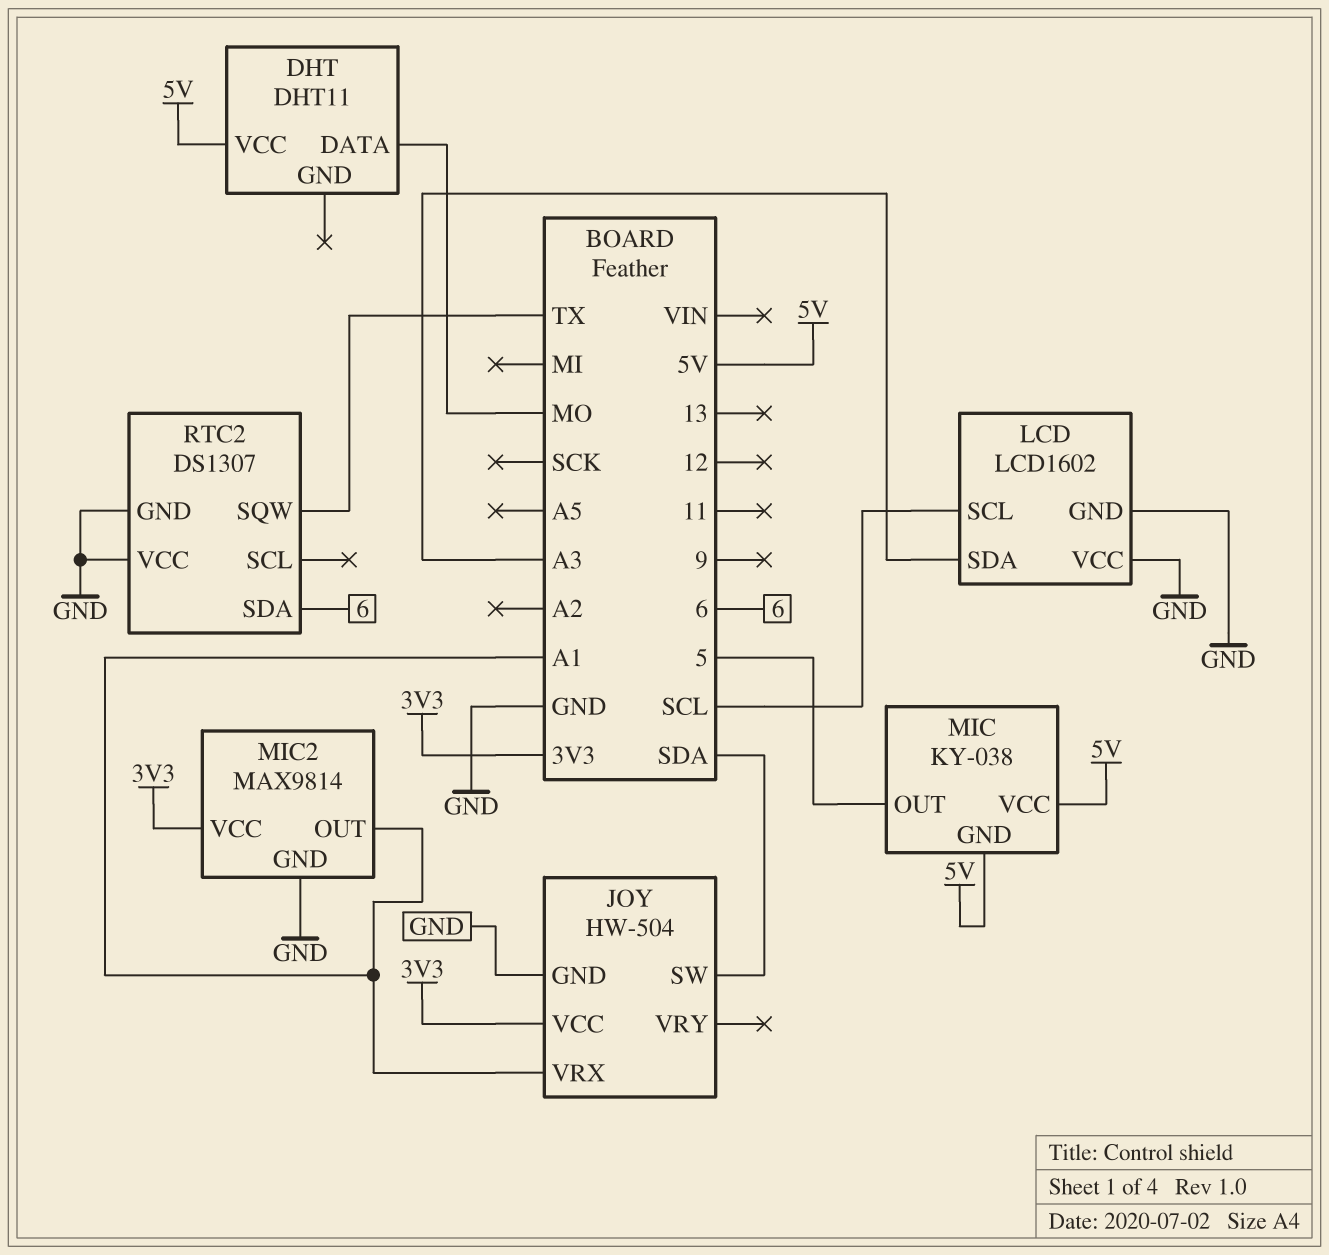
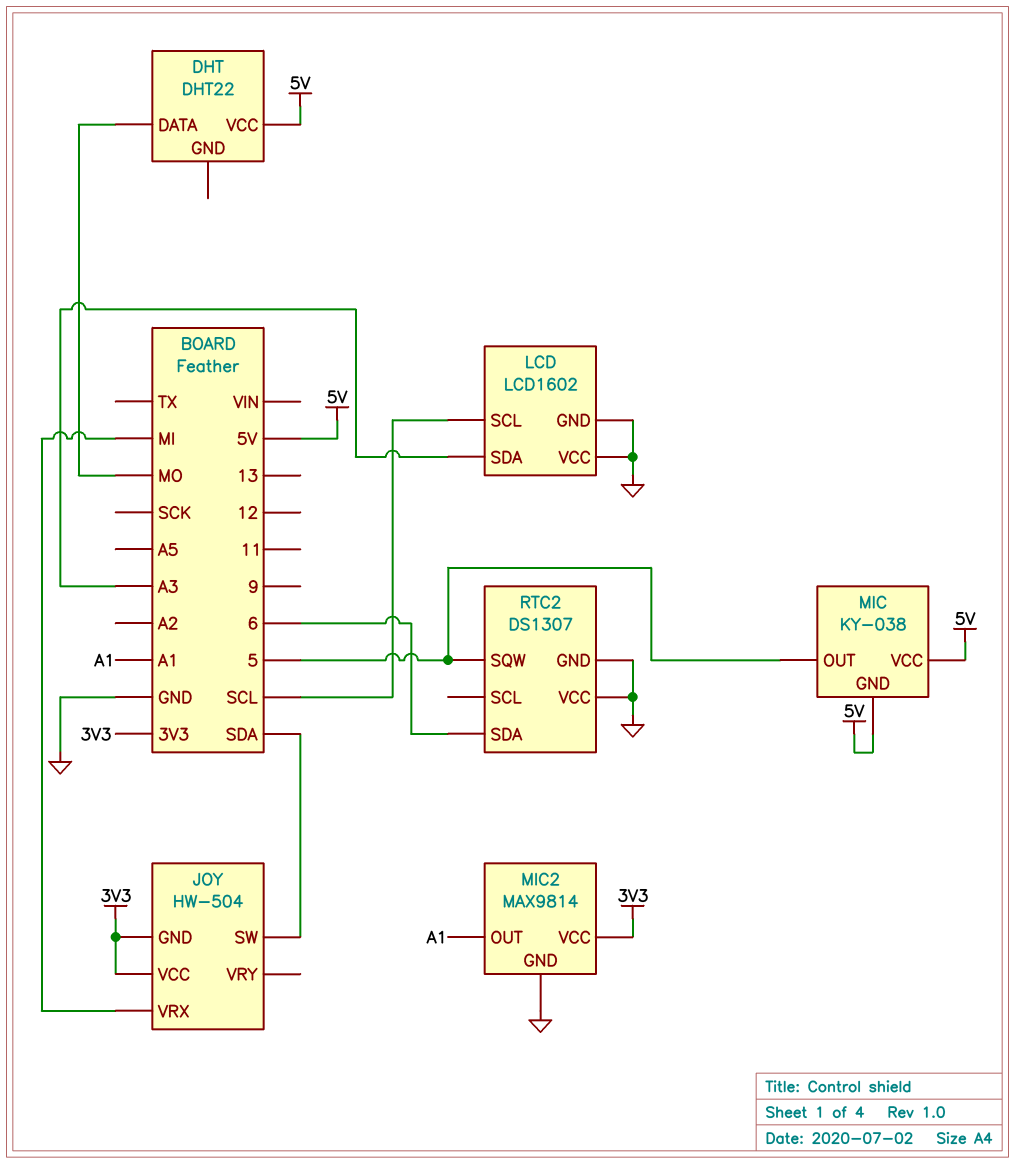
DHT: DHT11 -> DHT22
JOY pin GND: GND -> 3V3
JOY pin VRX: A1 -> MI
RTC2 pin SQW: TX -> 5

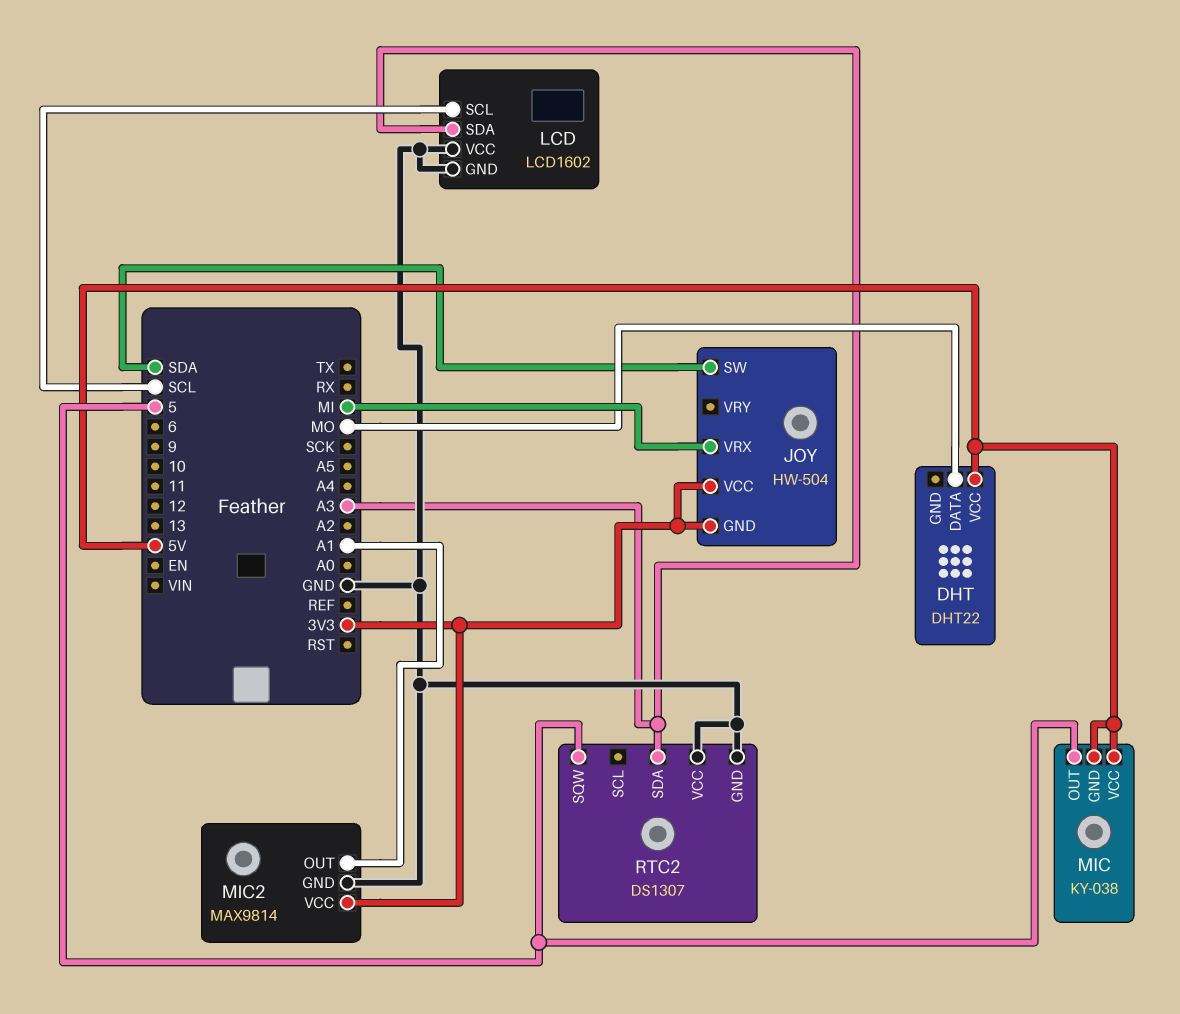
RTC2 pin SDA: 6 -> A3

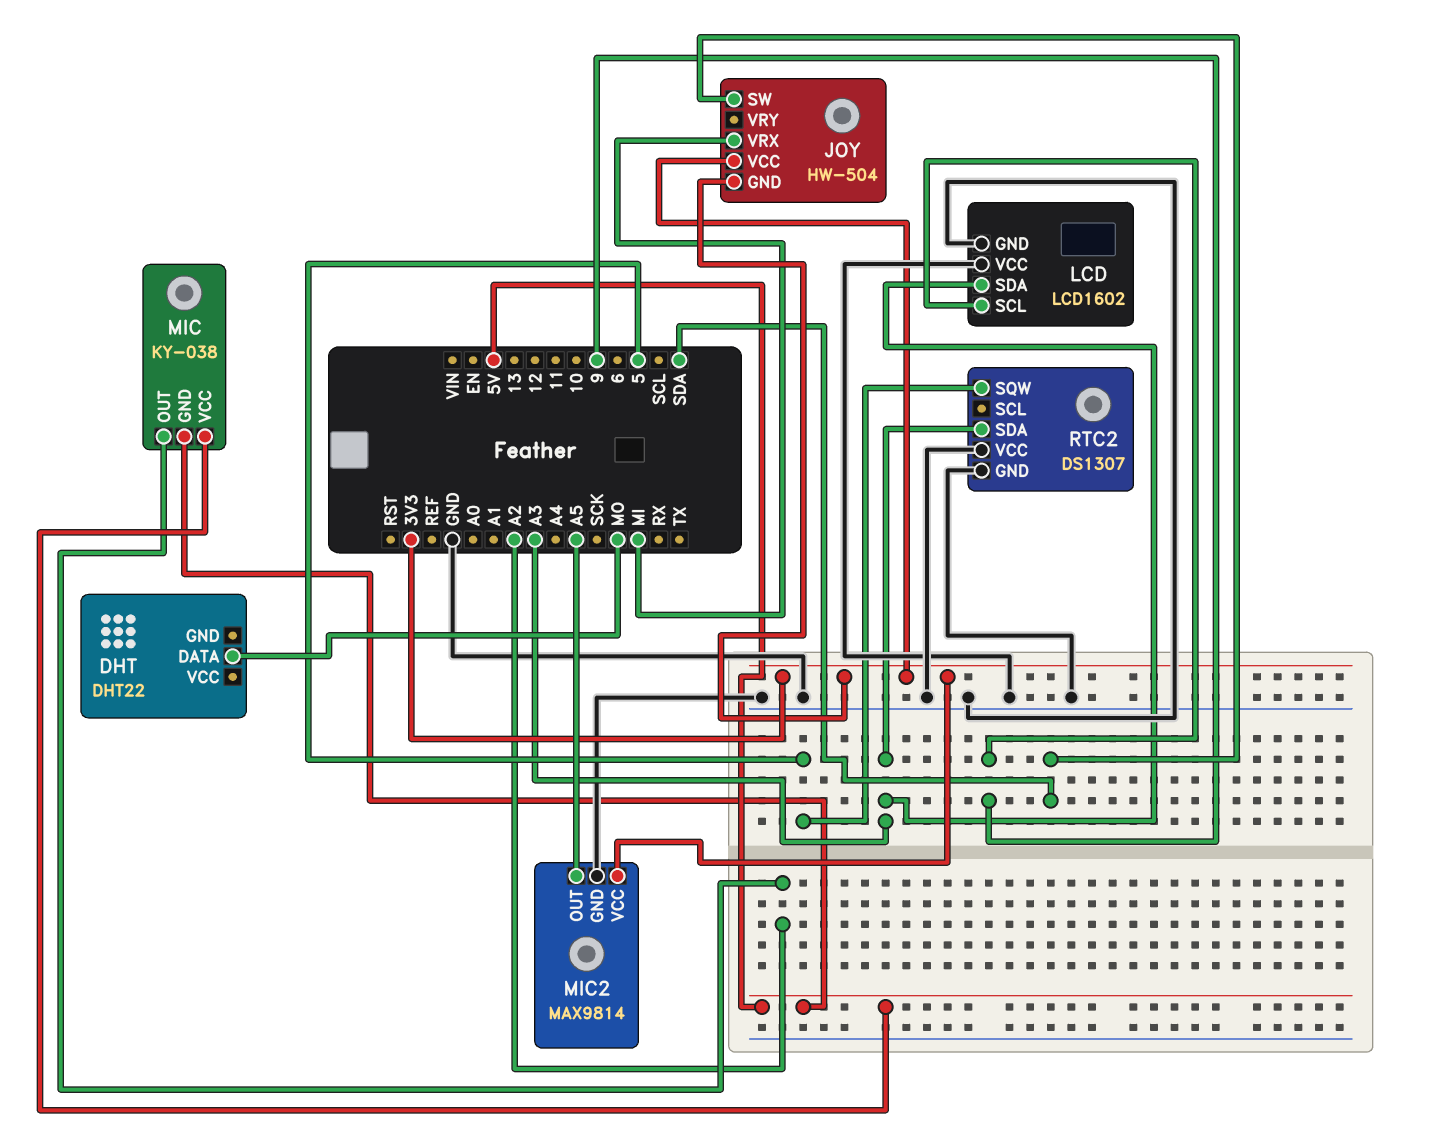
DHT pin VCC: 5V -> none
LCD pin SCL: SCL -> 9
MIC pin OUT: 5 -> A2
MIC2 pin OUT: A1 -> A5

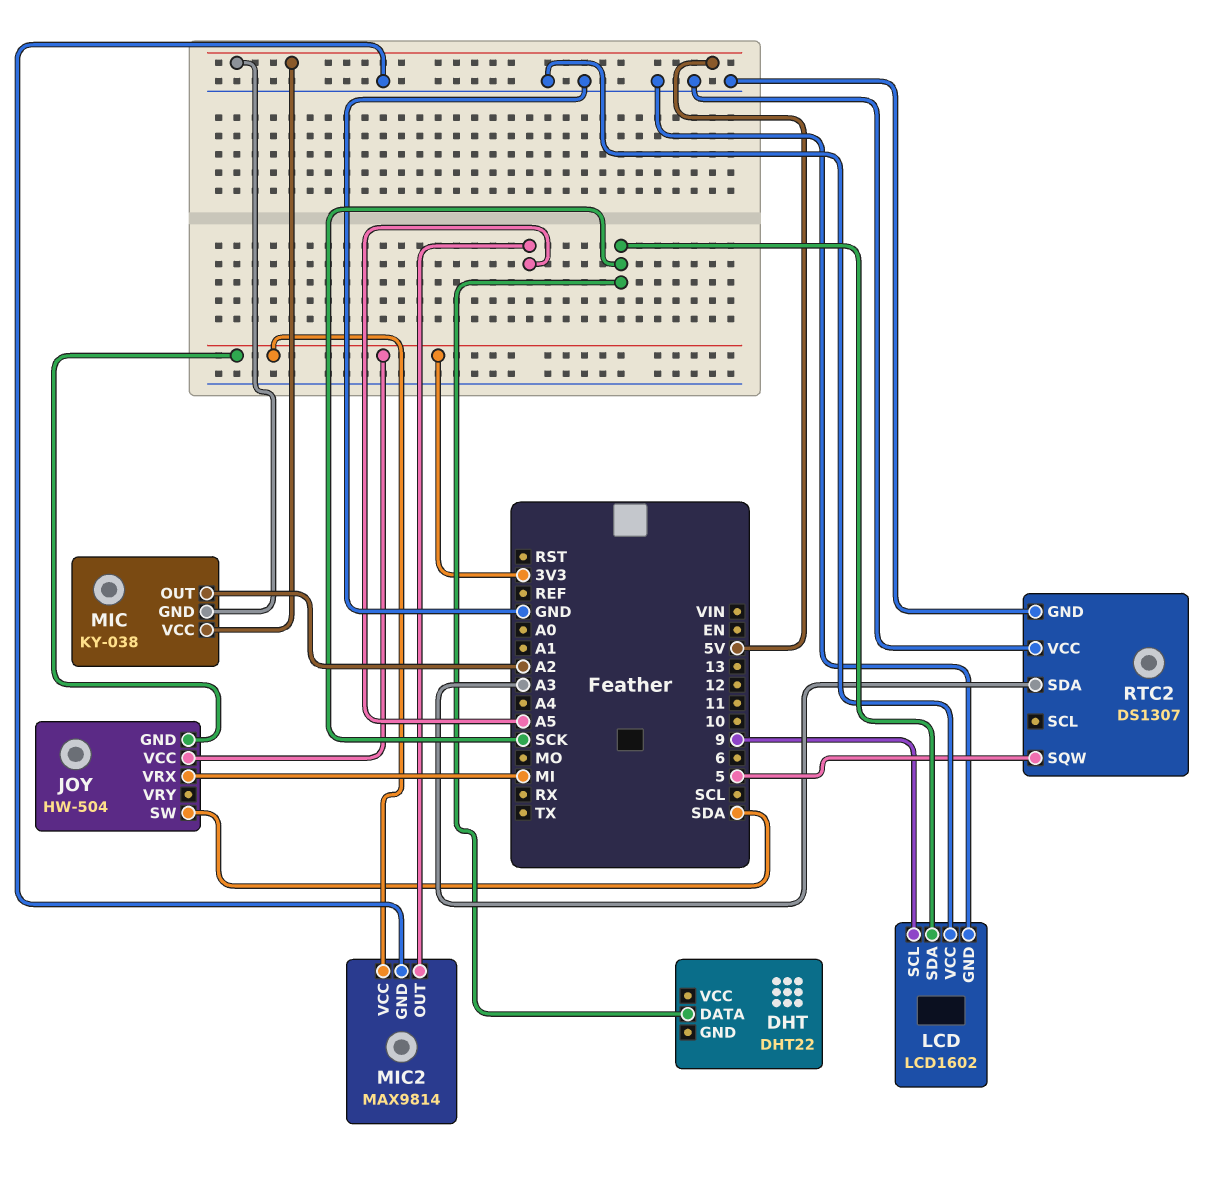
DHT pin DATA: MO -> SCK
LCD pin SDA: A3 -> SCK

